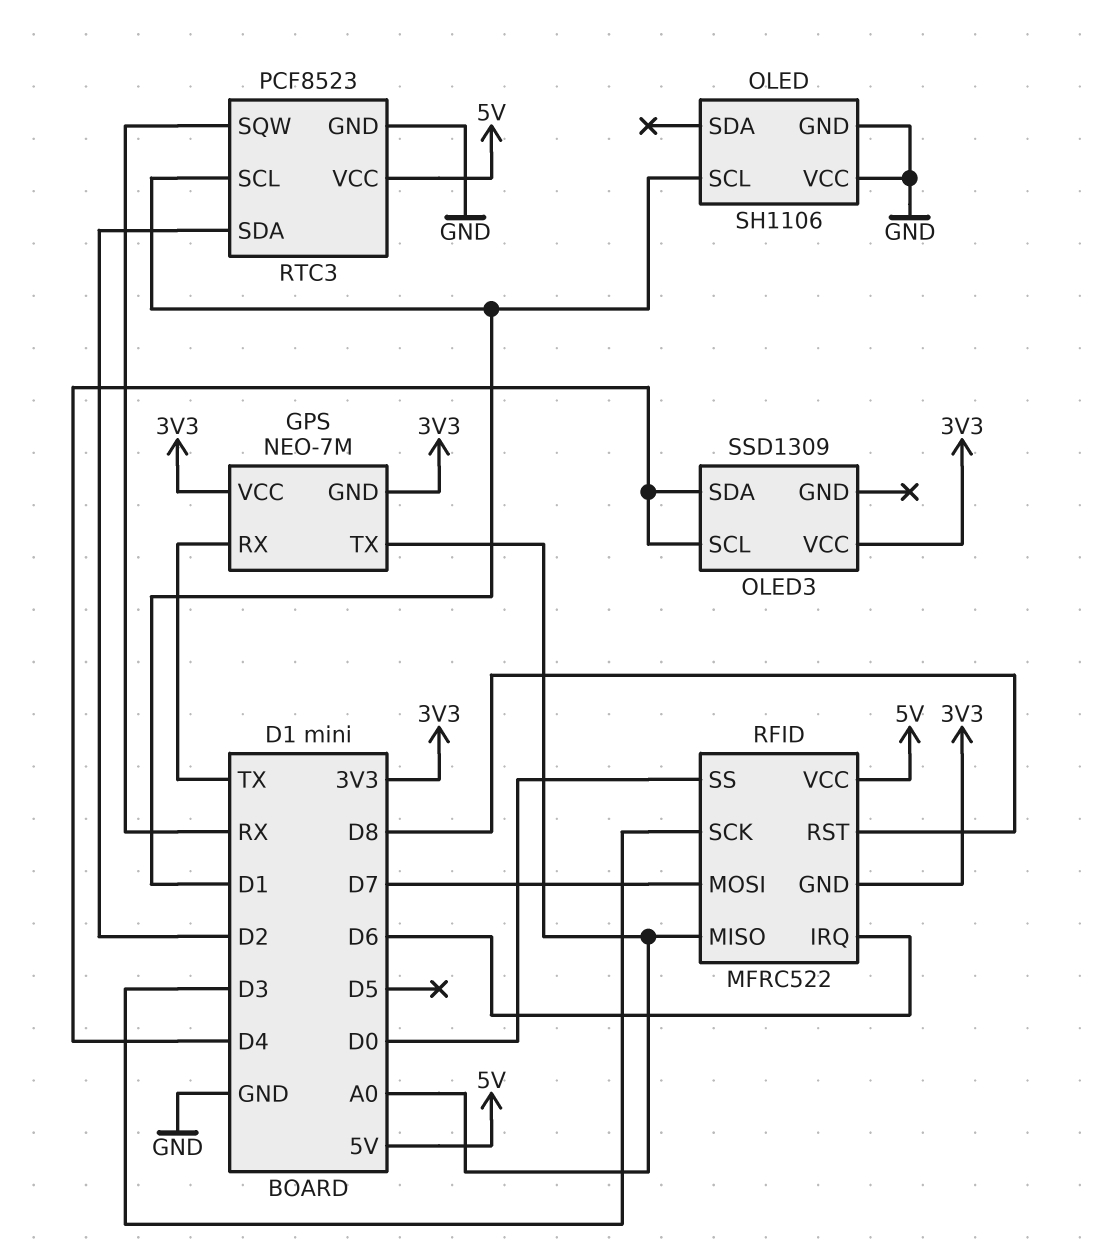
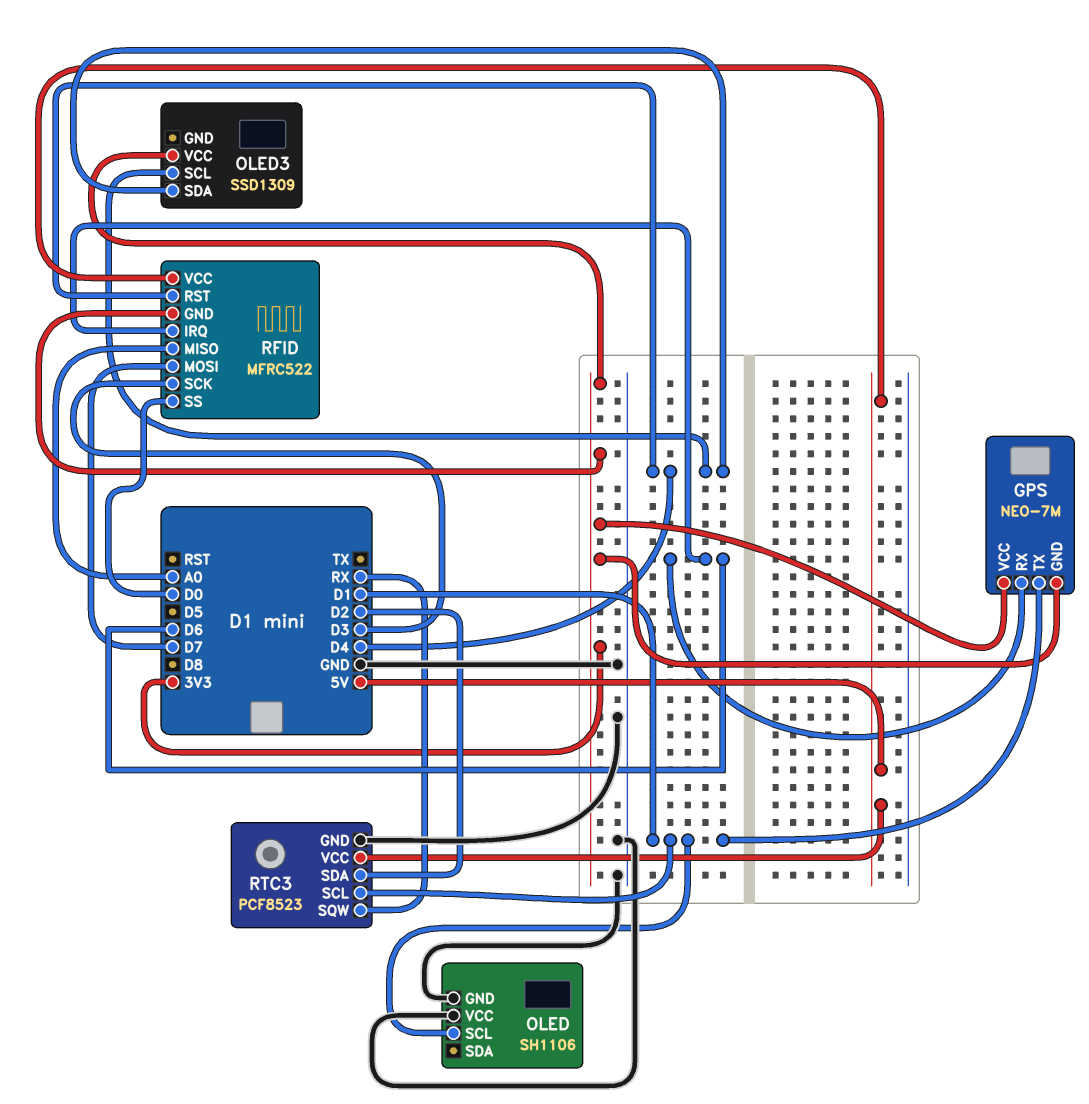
GPS pin RX: TX -> D6
GPS pin TX: A0 -> D1
RFID pin RST: D8 -> D4

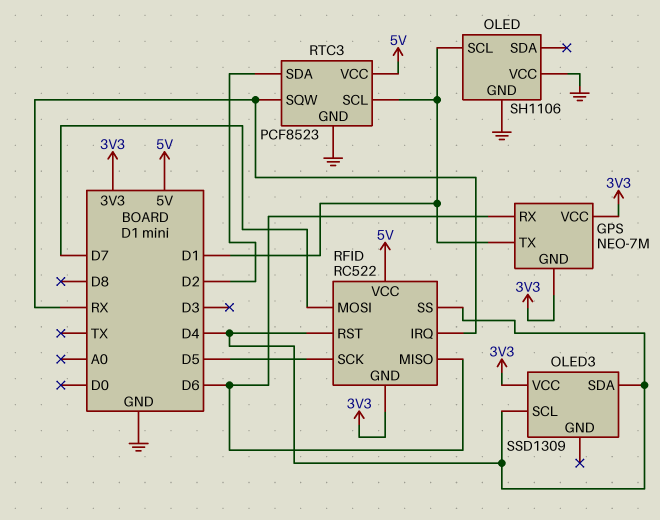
RFID: MFRC522 -> RC522
RFID pin IRQ: D6 -> RX
RFID pin MISO: A0 -> D6
RFID pin SCK: D3 -> D5
RFID pin SS: D0 -> D4

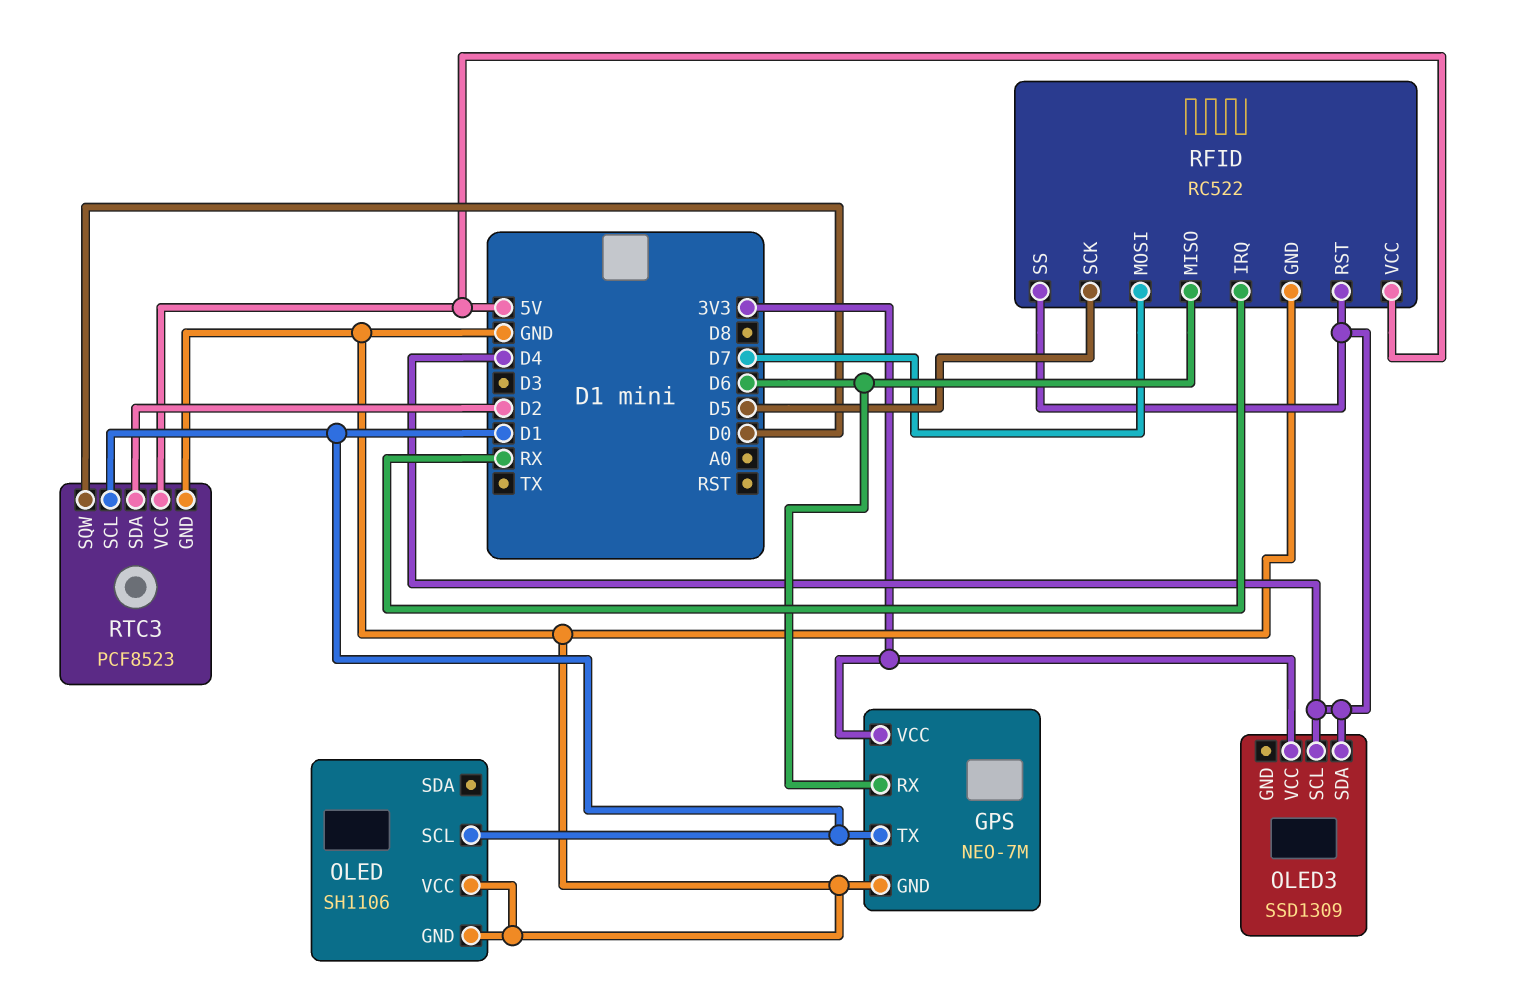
GPS pin GND: 3V3 -> GND
RFID pin GND: 3V3 -> GND
RTC3 pin SQW: RX -> D0

